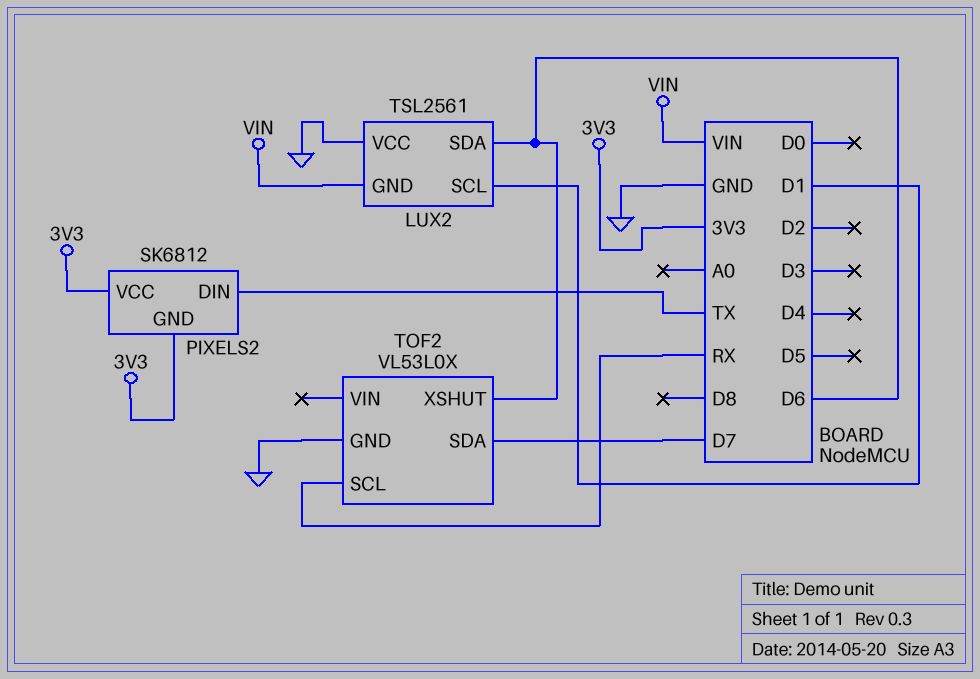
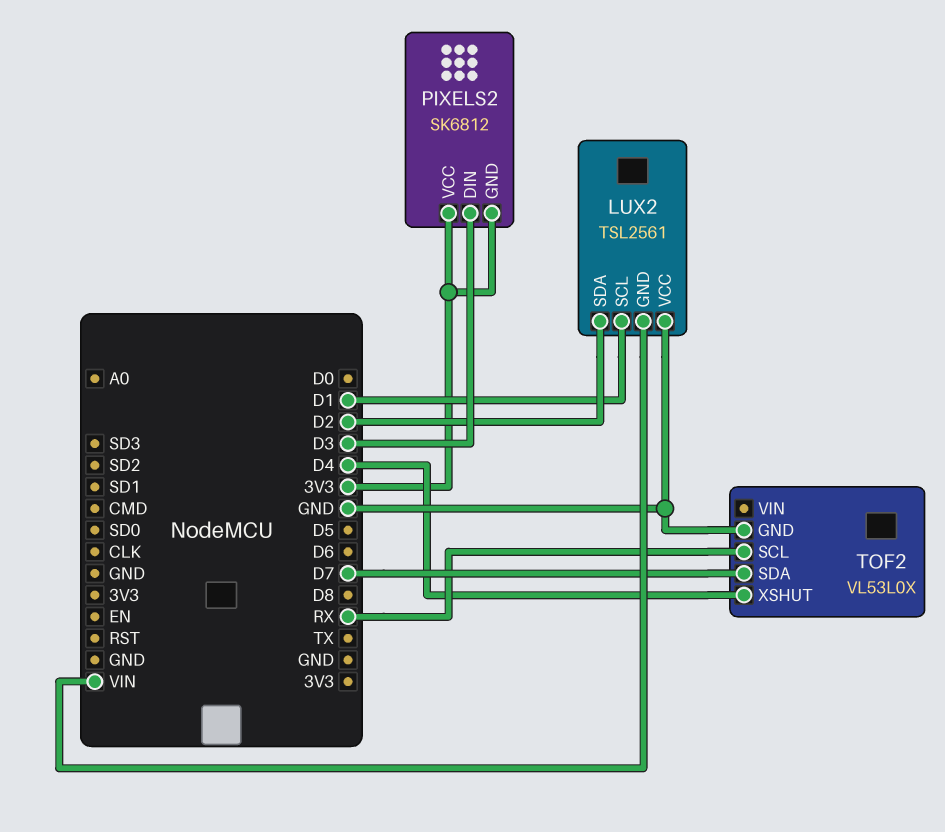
LUX2 pin SDA: D6 -> D2
PIXELS2 pin DIN: TX -> D3
TOF2 pin XSHUT: D6 -> D4

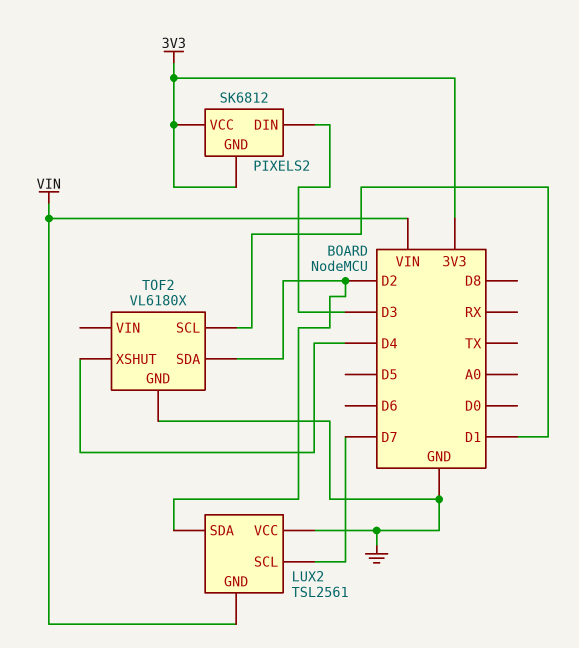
LUX2 pin SCL: D1 -> D7
TOF2: VL53L0X -> VL6180X
TOF2 pin SCL: RX -> D1
TOF2 pin SDA: D7 -> D2

